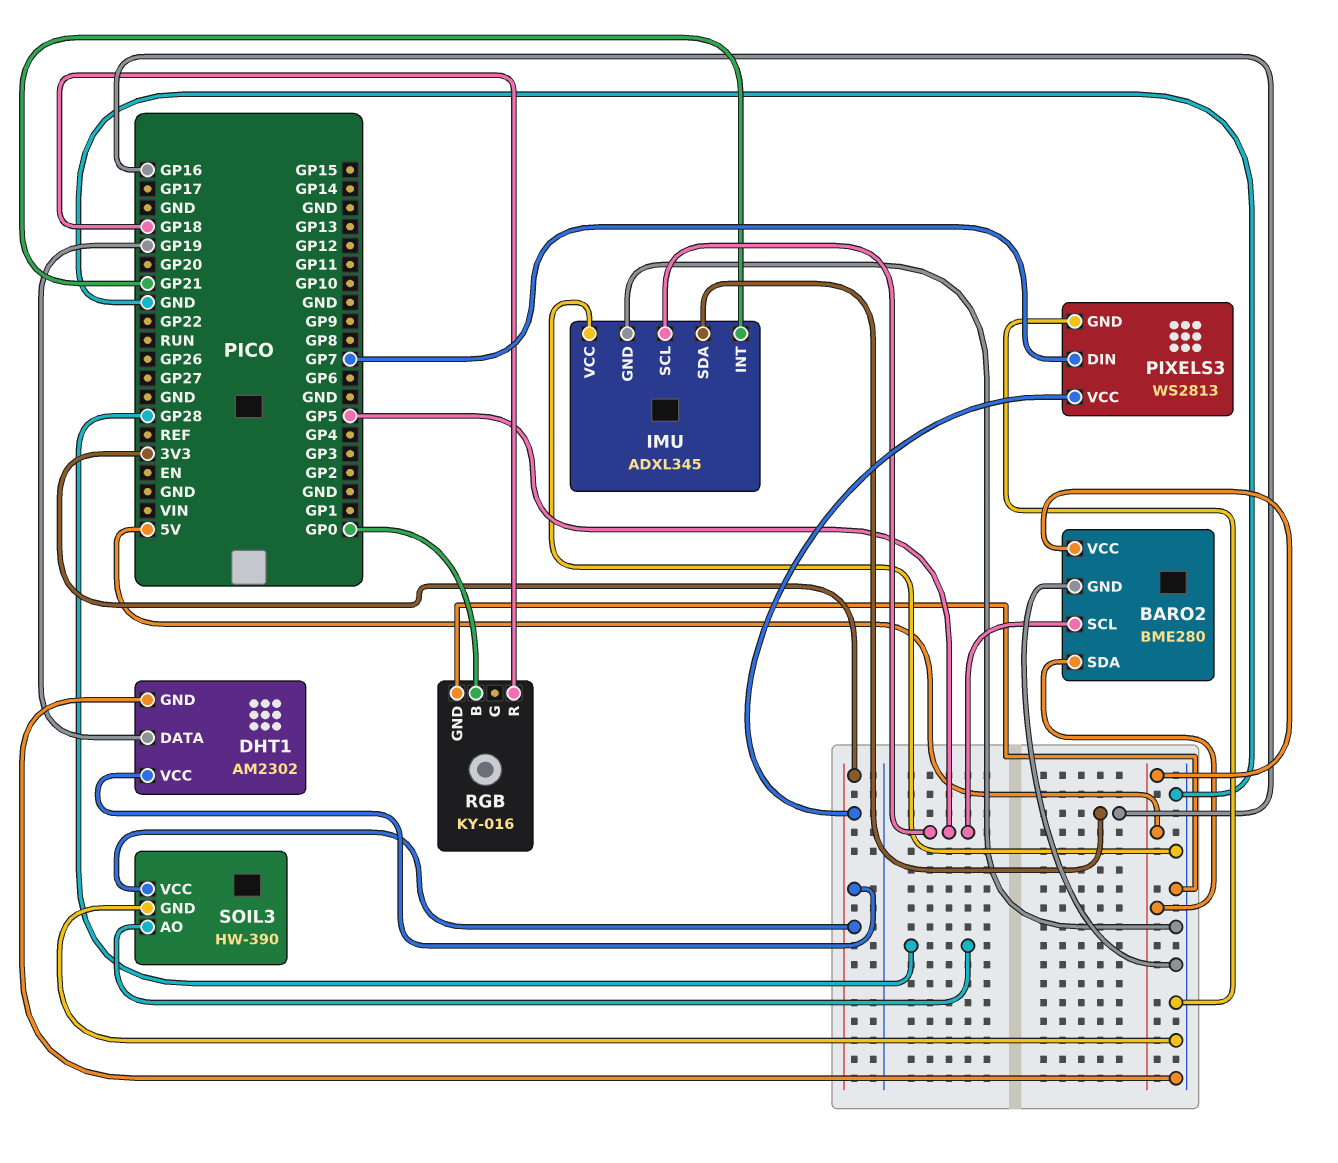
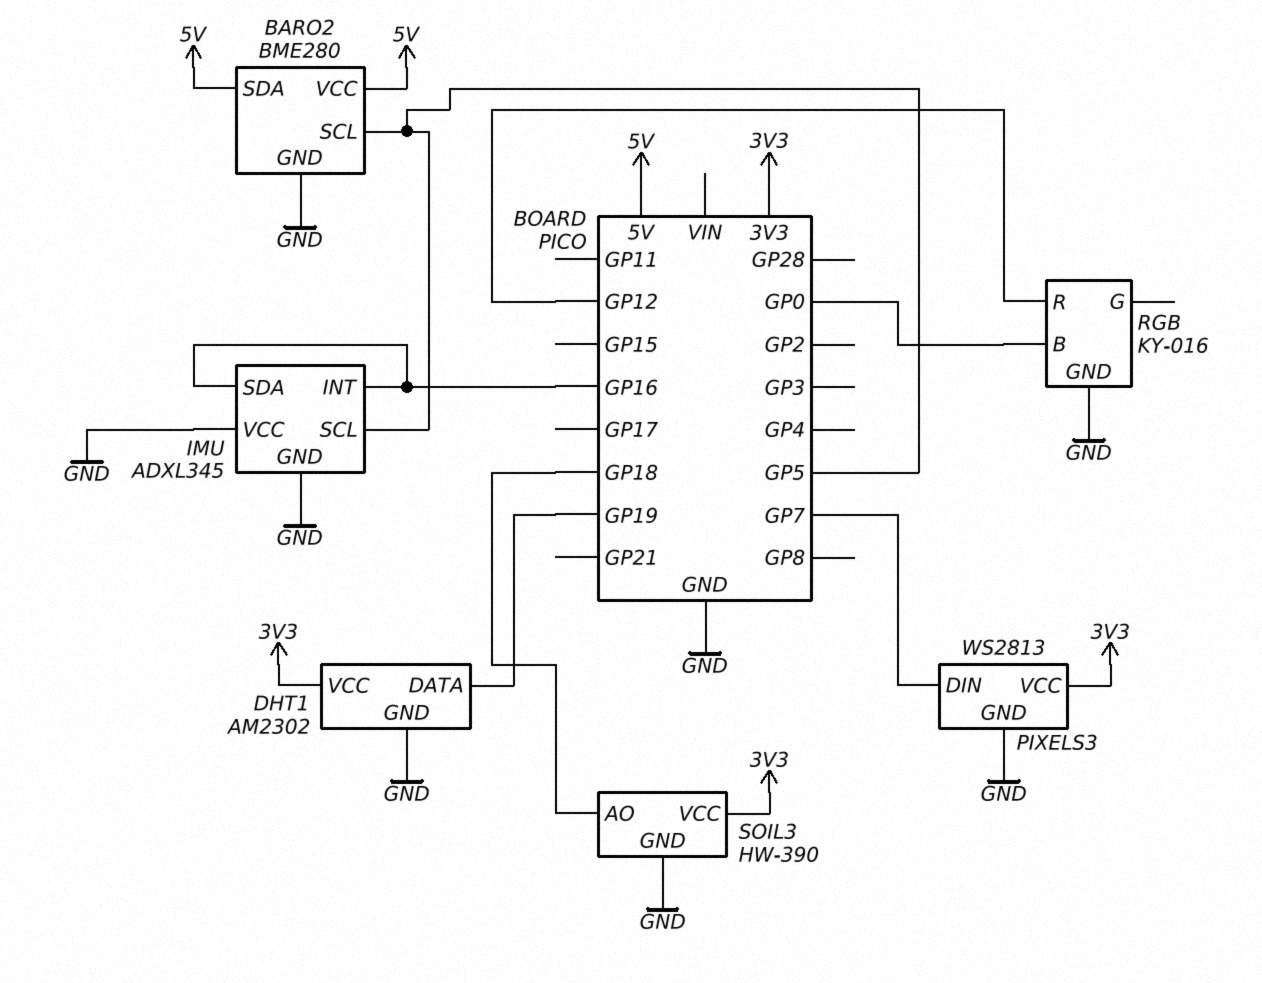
IMU pin INT: GP21 -> GP16
RGB pin R: GP18 -> GP12
SOIL3 pin AO: GP28 -> GP18

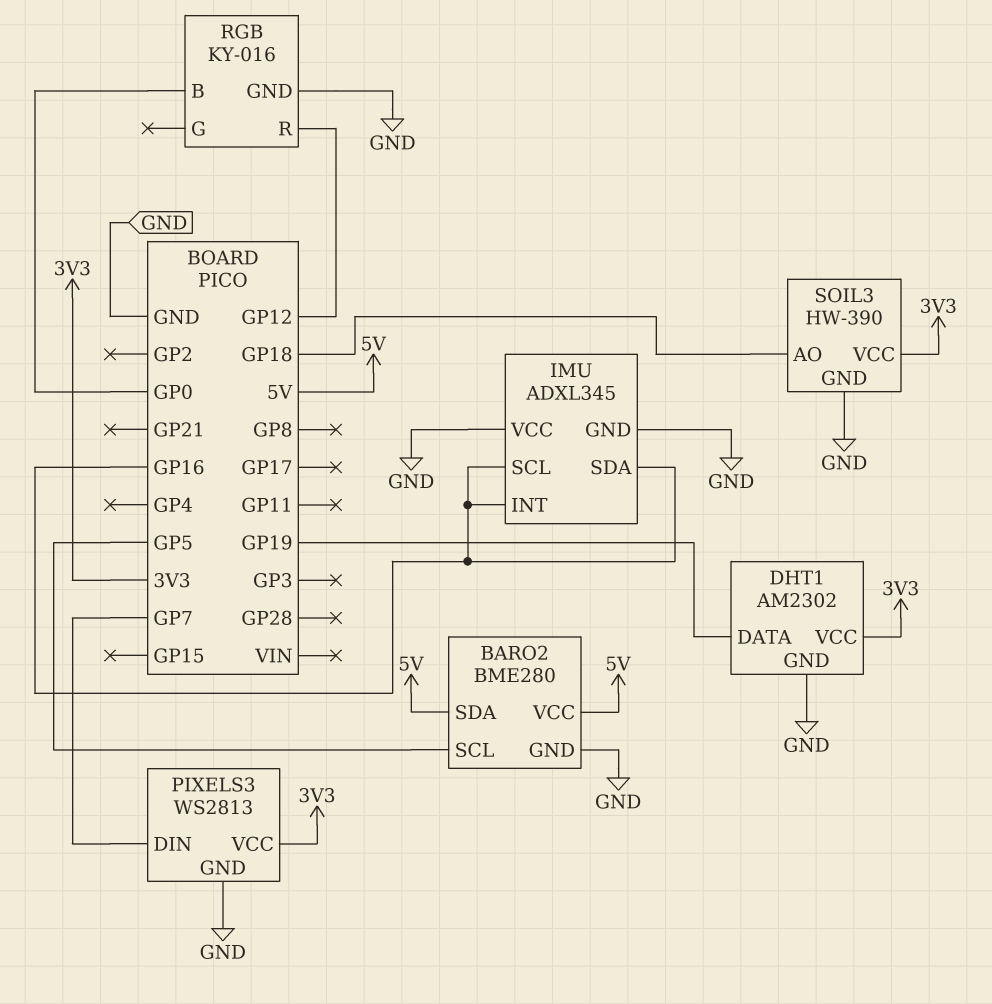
IMU pin SCL: GP5 -> GP16

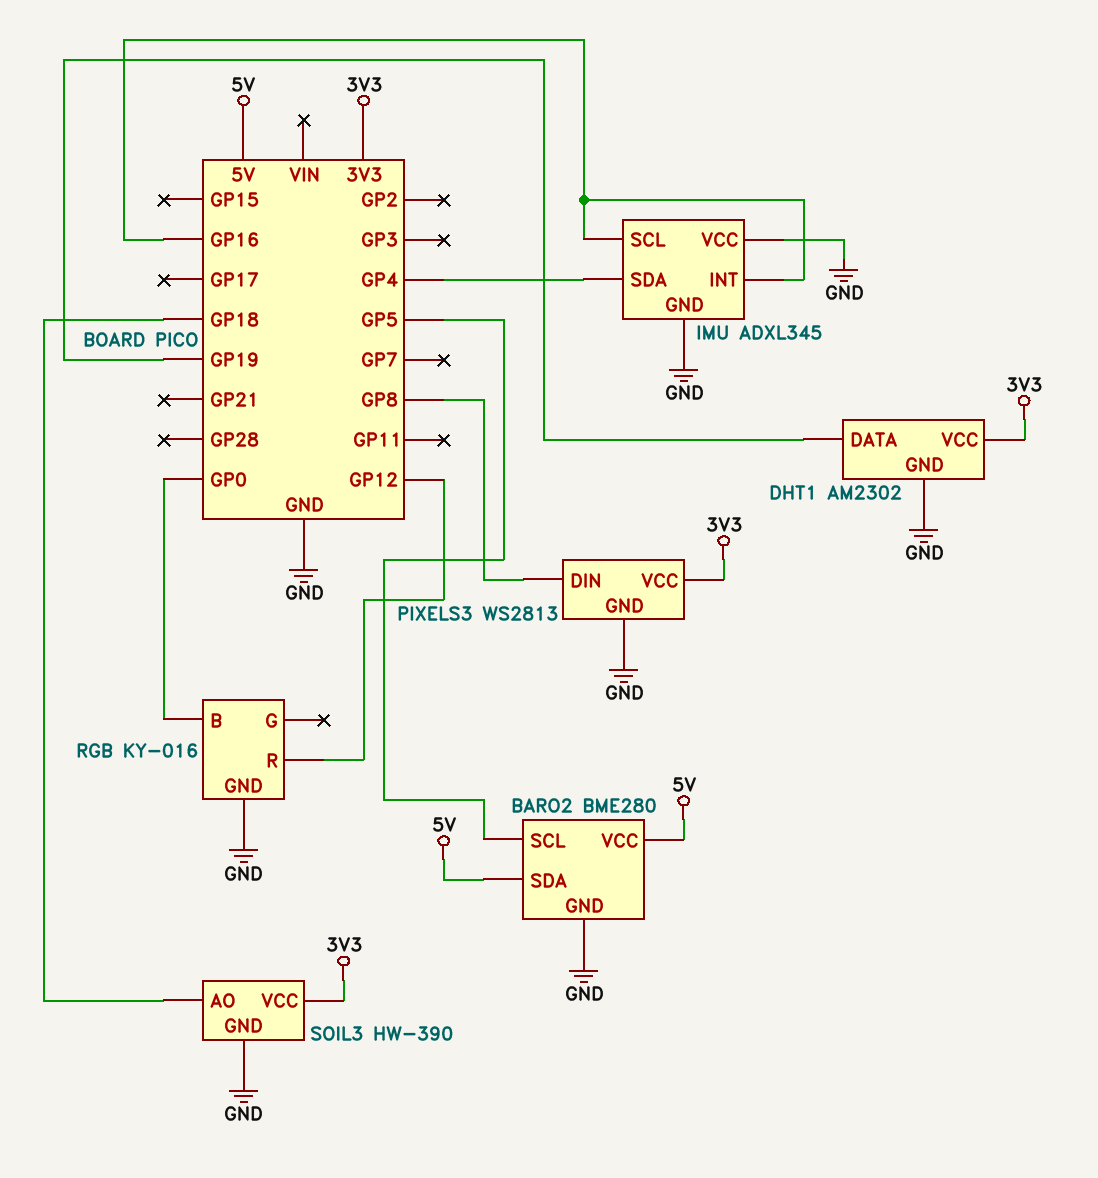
IMU pin SDA: GP16 -> GP4
PIXELS3 pin DIN: GP7 -> GP8

